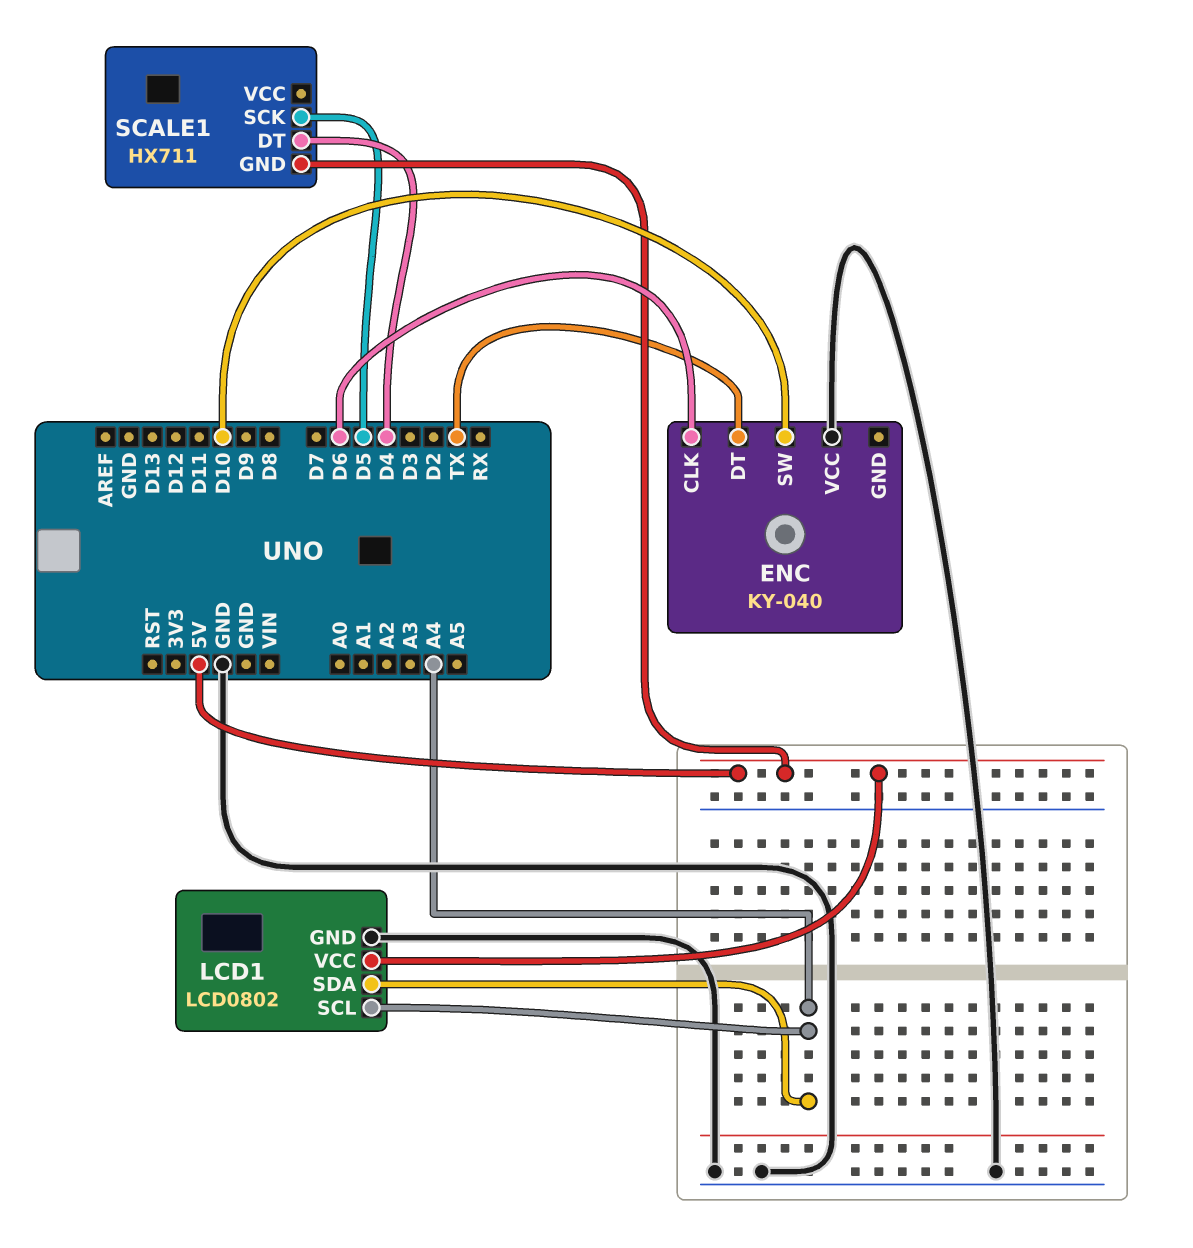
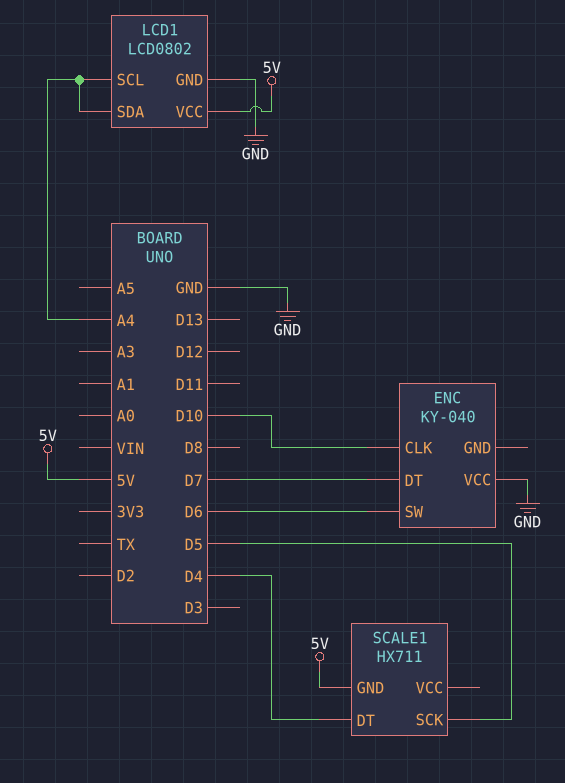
ENC pin CLK: D6 -> D10
ENC pin DT: TX -> D7
ENC pin SW: D10 -> D6

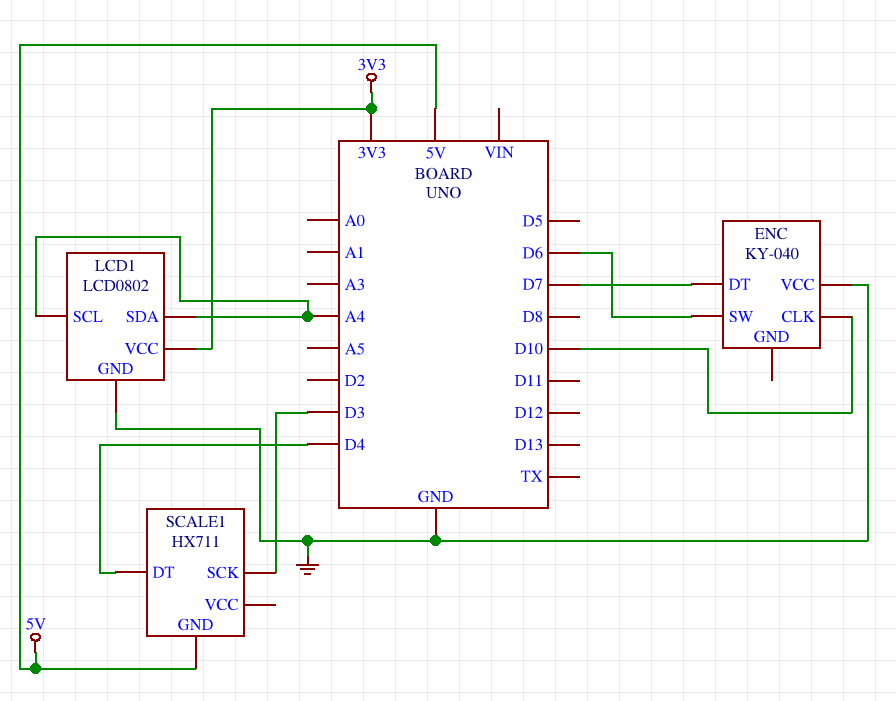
LCD1 pin VCC: 5V -> 3V3
SCALE1 pin SCK: D5 -> D3

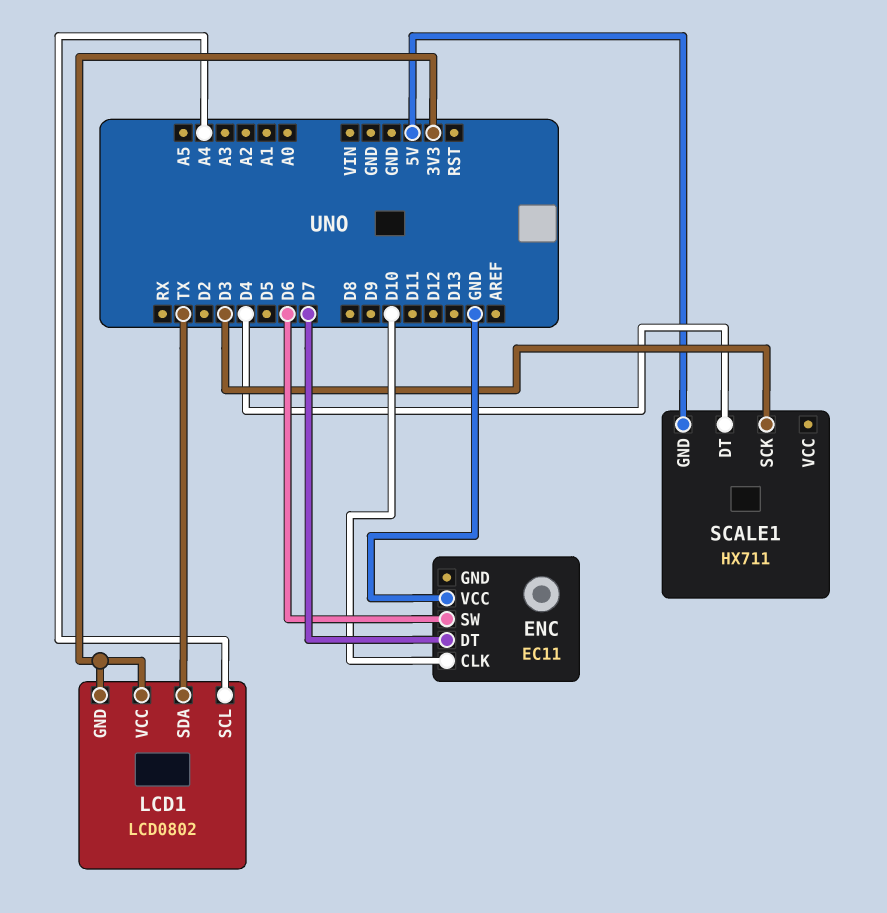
ENC: KY-040 -> EC11
LCD1 pin GND: GND -> 3V3
LCD1 pin SDA: A4 -> TX

